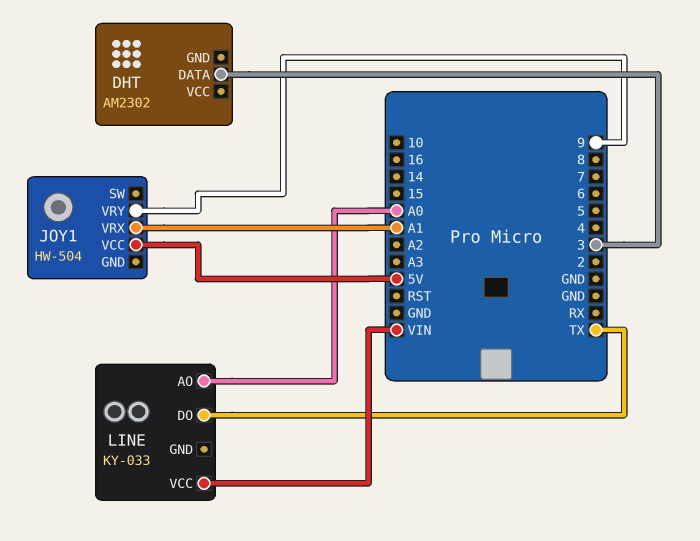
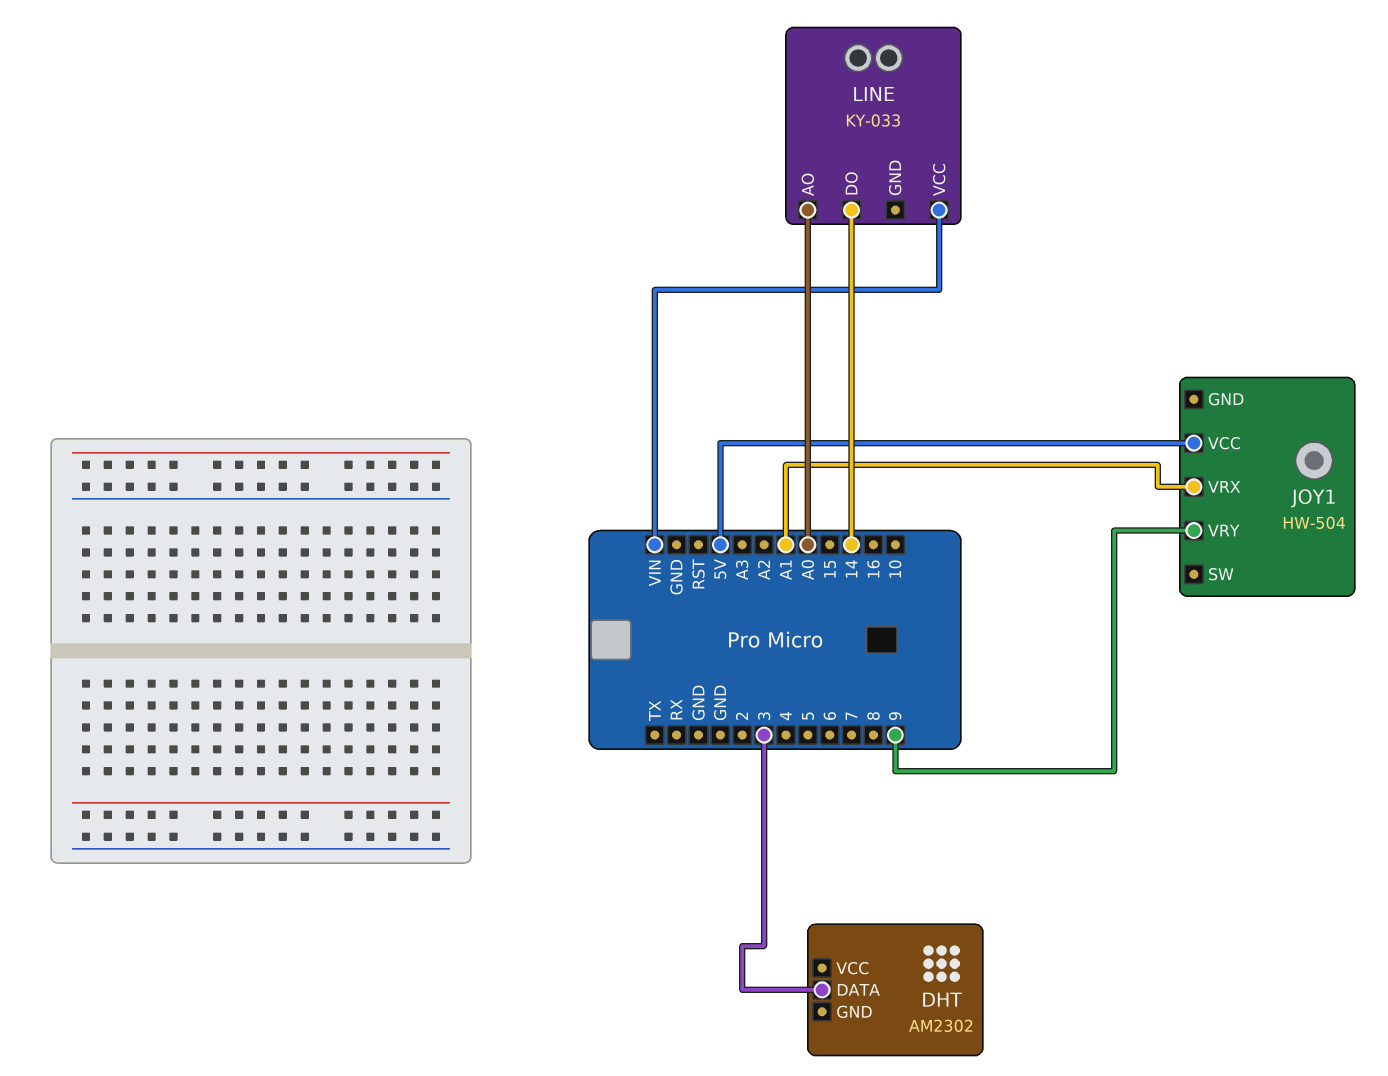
LINE pin DO: TX -> 14

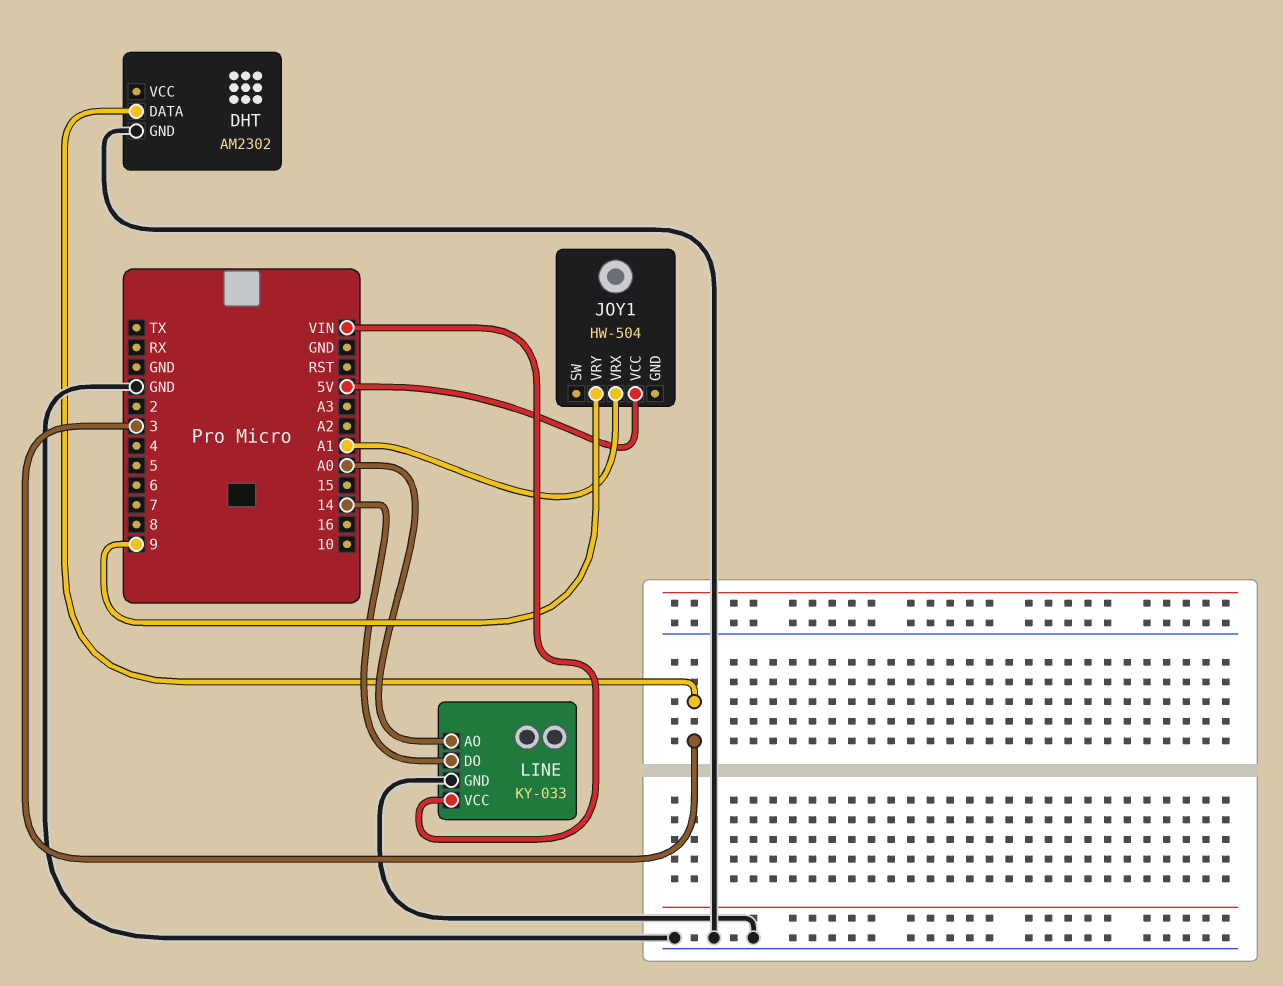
DHT pin GND: none -> GND
LINE pin GND: none -> GND

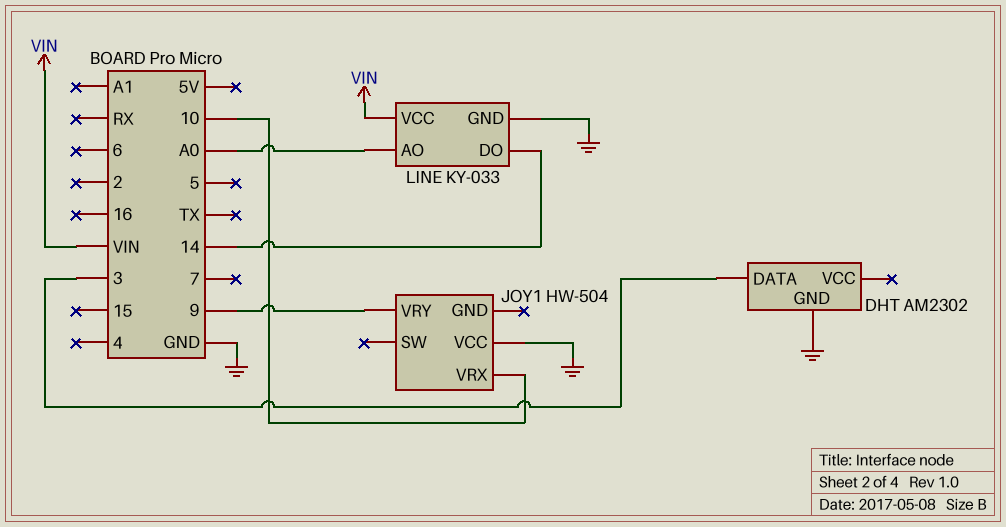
JOY1 pin VCC: 5V -> GND
JOY1 pin VRX: A1 -> 10

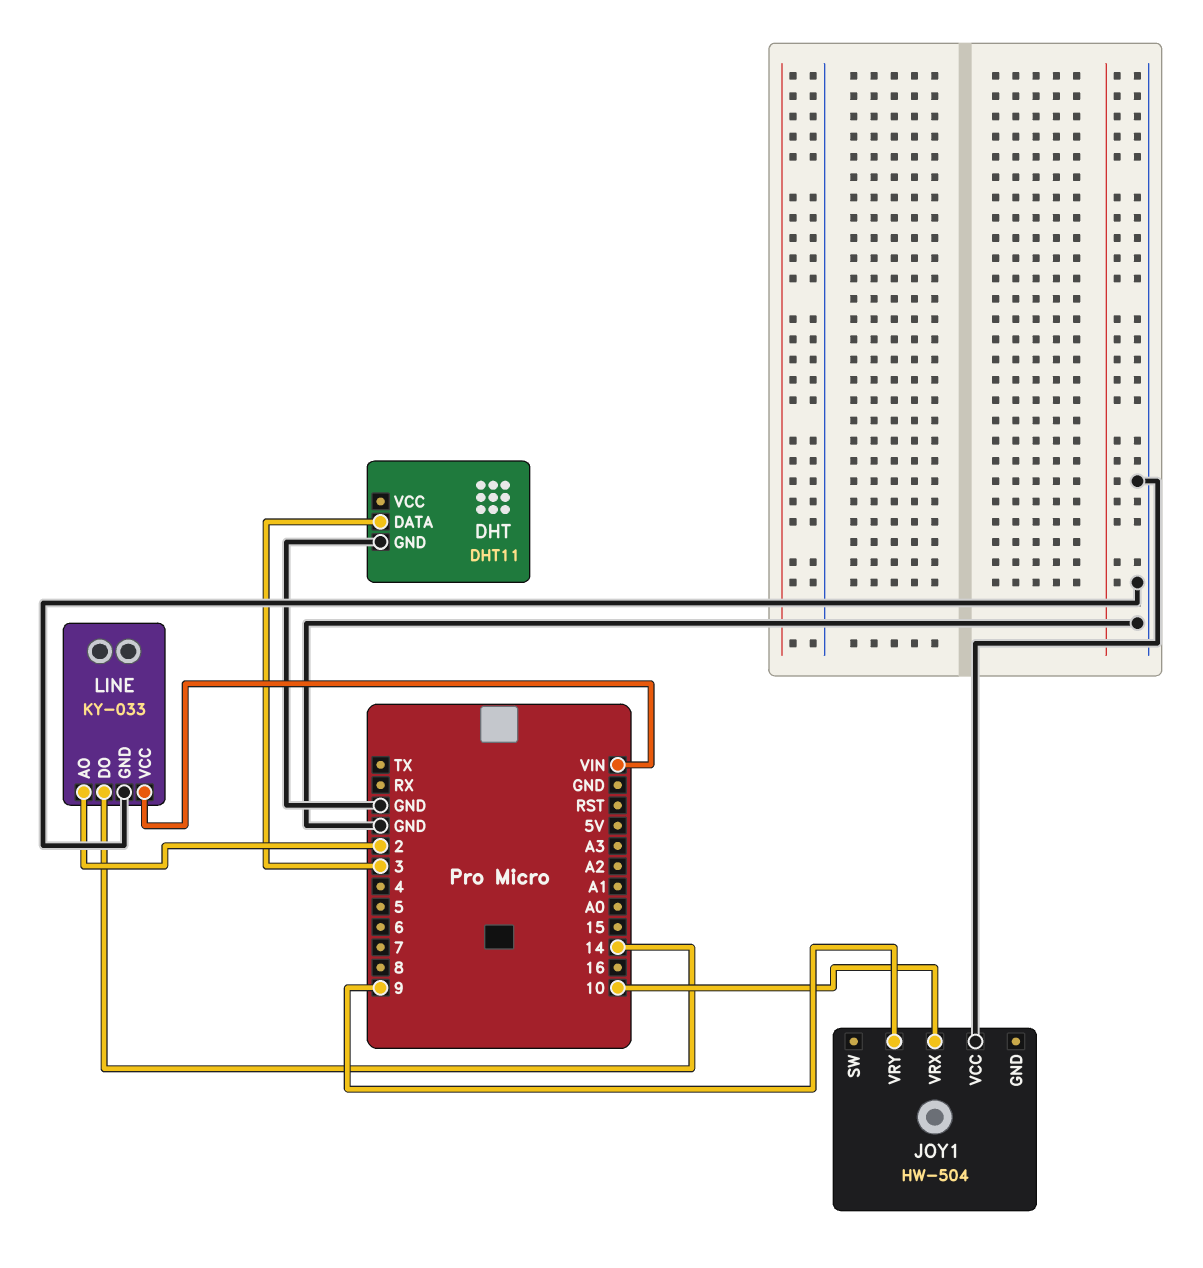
DHT: AM2302 -> DHT11
LINE pin AO: A0 -> 2

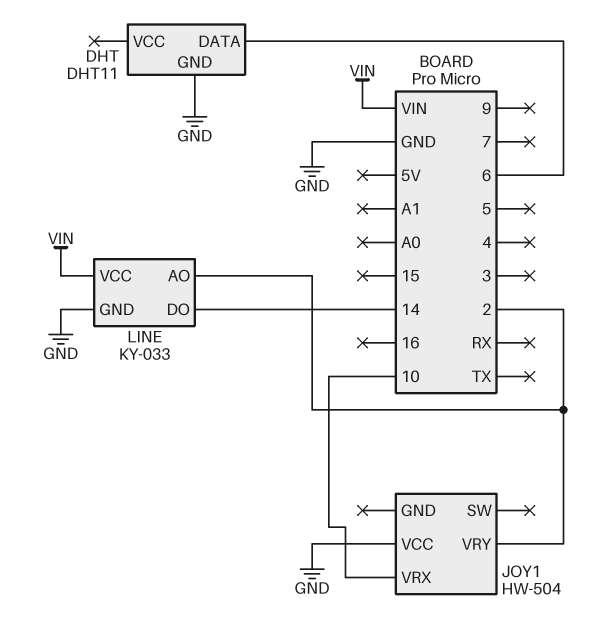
DHT pin DATA: 3 -> 6
JOY1 pin VRY: 9 -> 2

